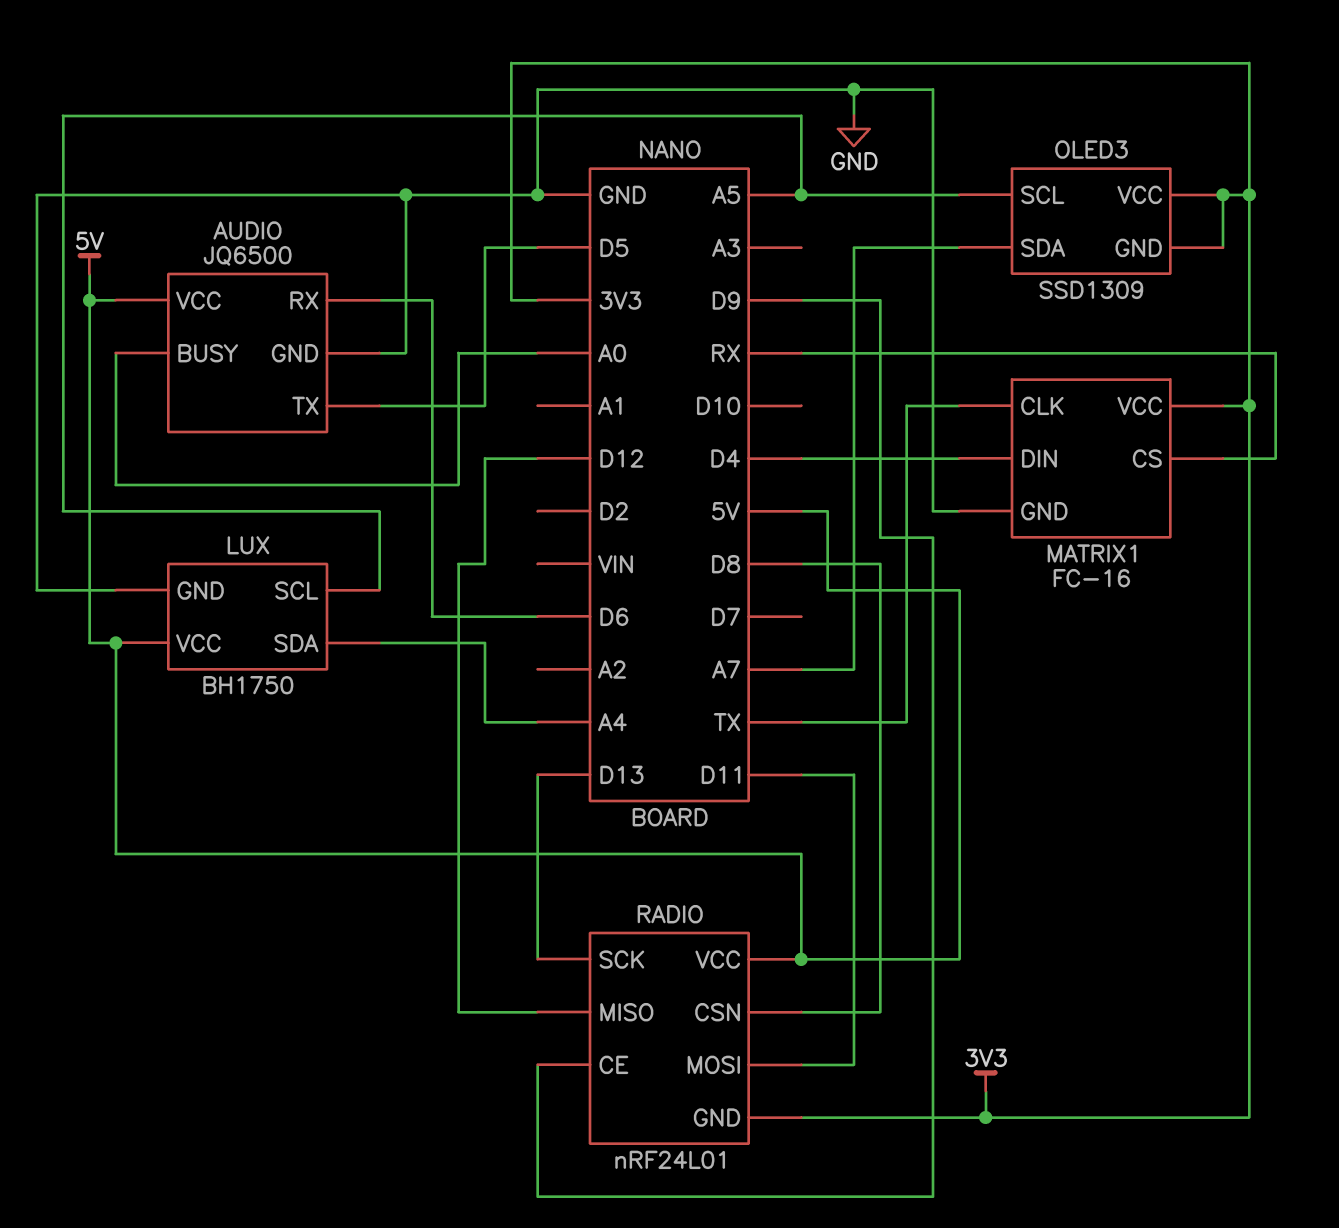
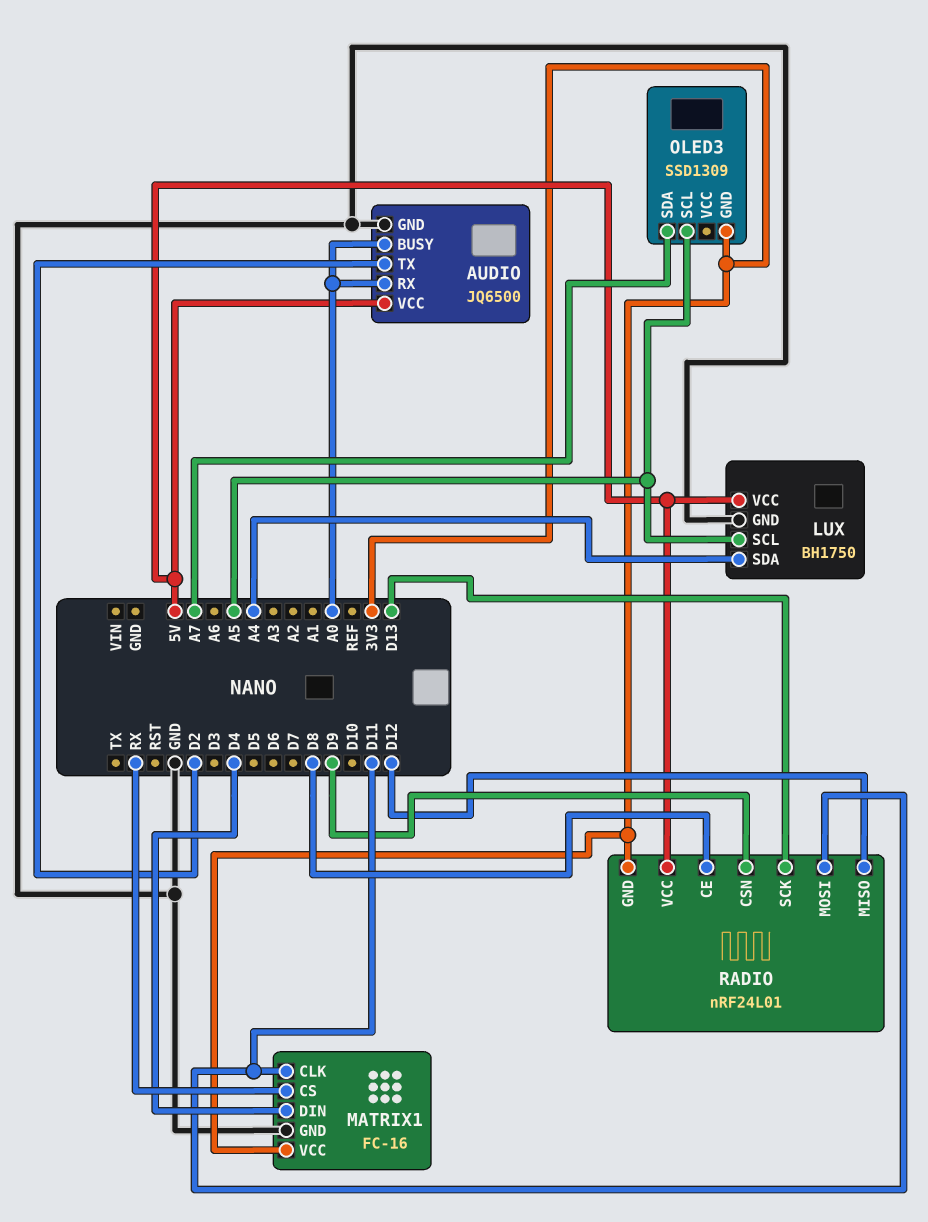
AUDIO pin RX: D6 -> A0
AUDIO pin TX: D5 -> D2
MATRIX1 pin CLK: TX -> D11
OLED3 pin VCC: 3V3 -> none
RADIO pin CE: D9 -> D8
RADIO pin CSN: D8 -> D9

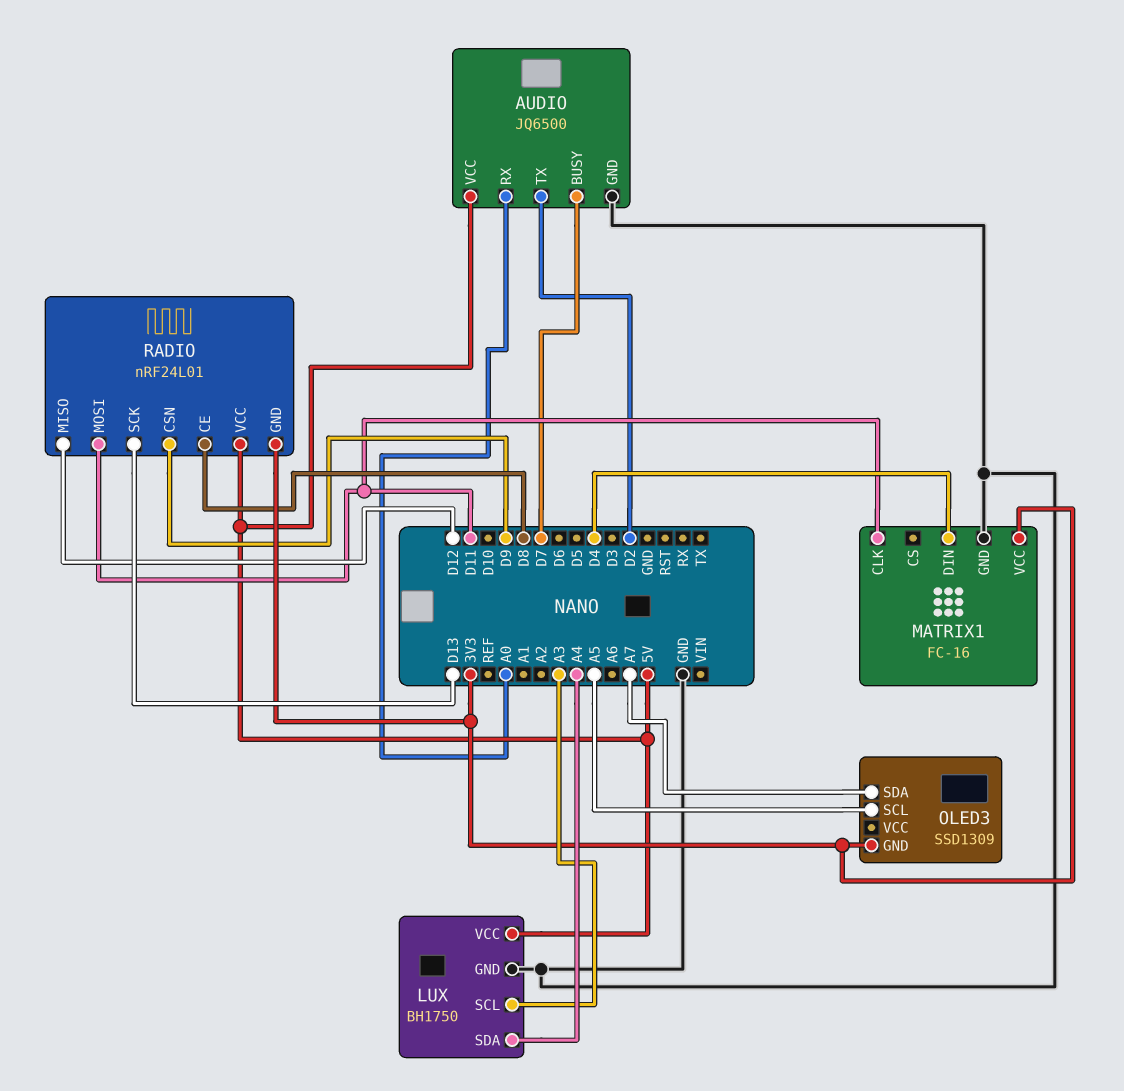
AUDIO pin BUSY: A0 -> D7
LUX pin SCL: A5 -> A3
MATRIX1 pin CS: RX -> none

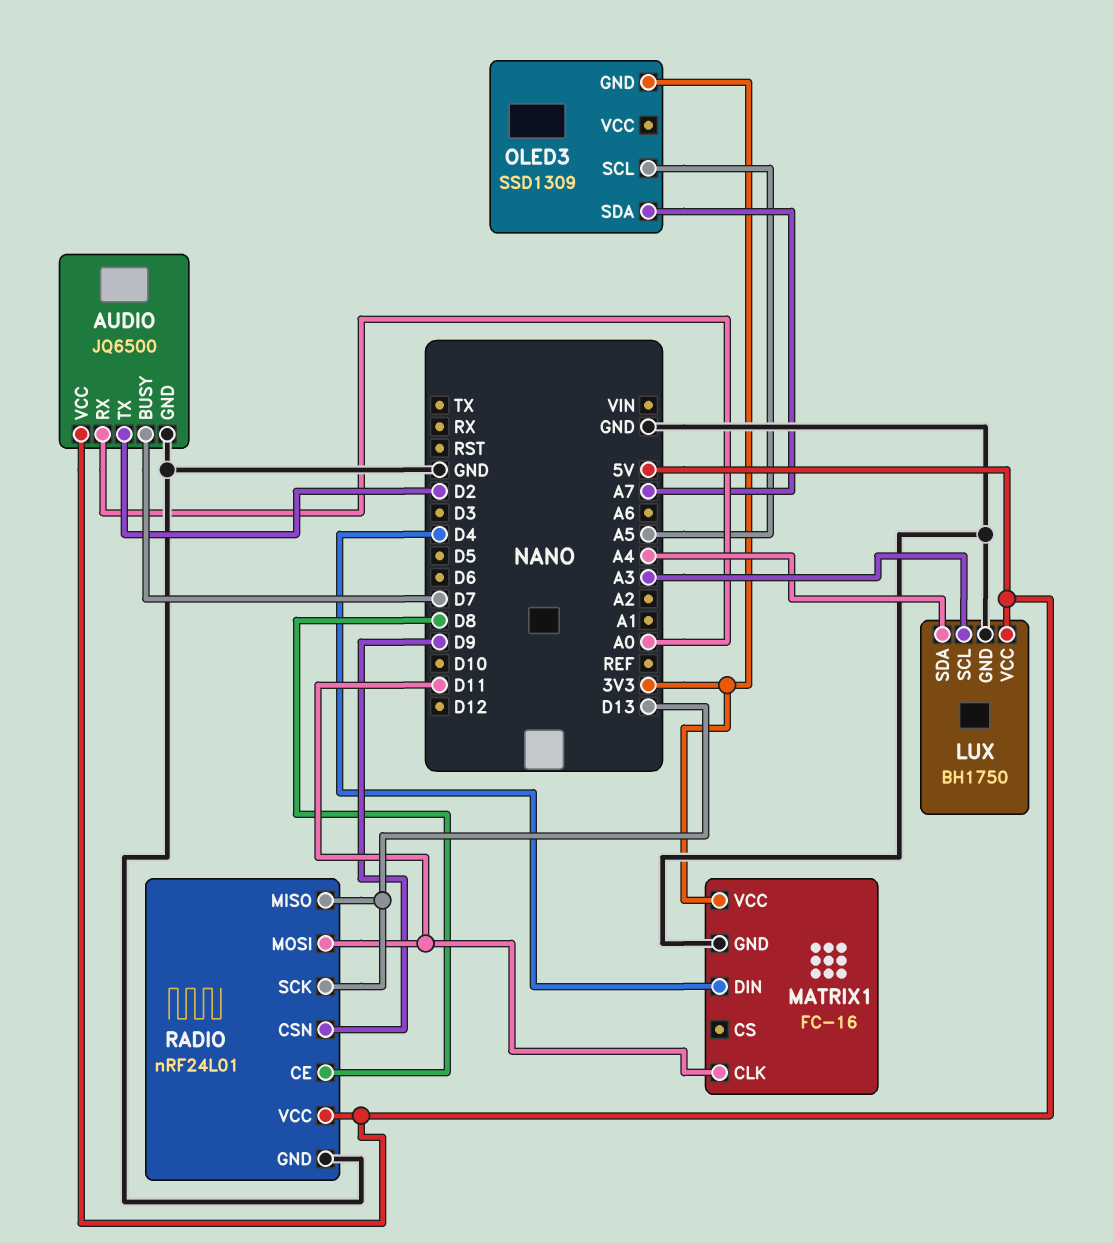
RADIO pin GND: 3V3 -> GND
RADIO pin MISO: D12 -> D13

